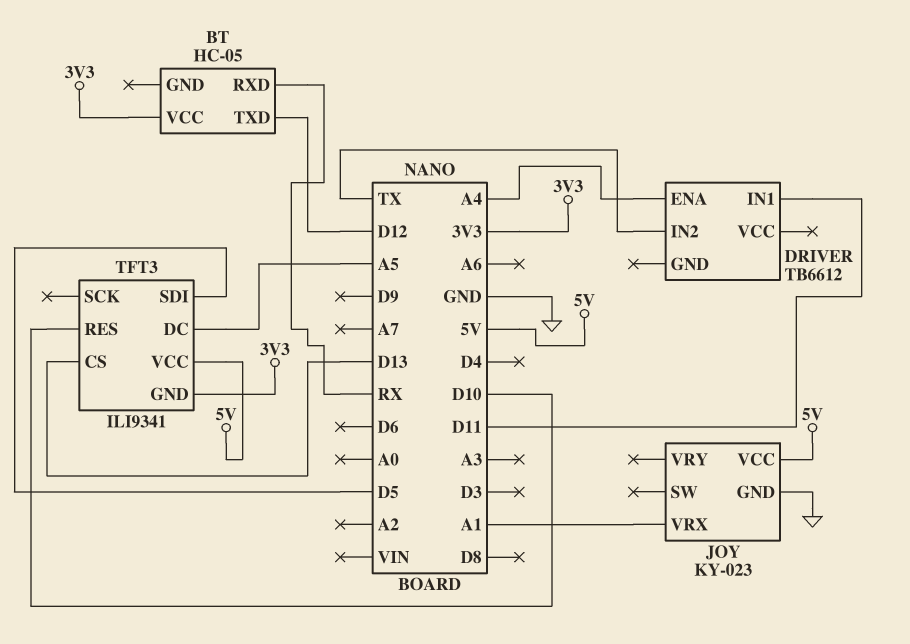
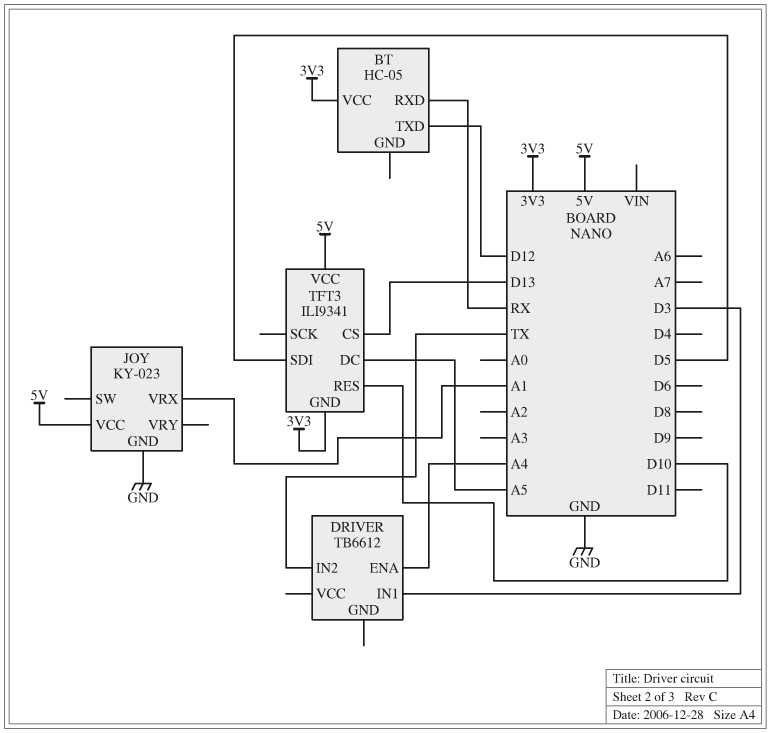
DRIVER pin IN1: D11 -> D3

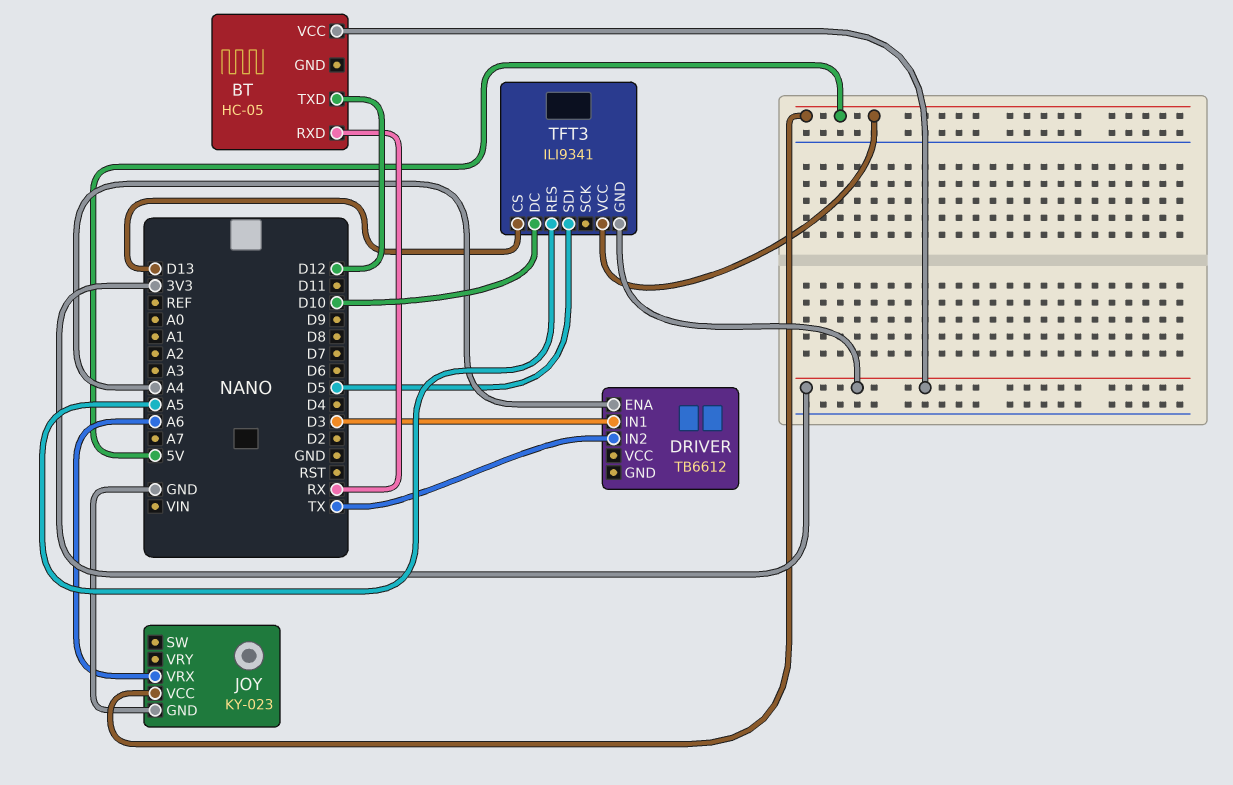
JOY pin VRX: A1 -> A6
TFT3 pin DC: A5 -> D10
TFT3 pin RES: D10 -> A5

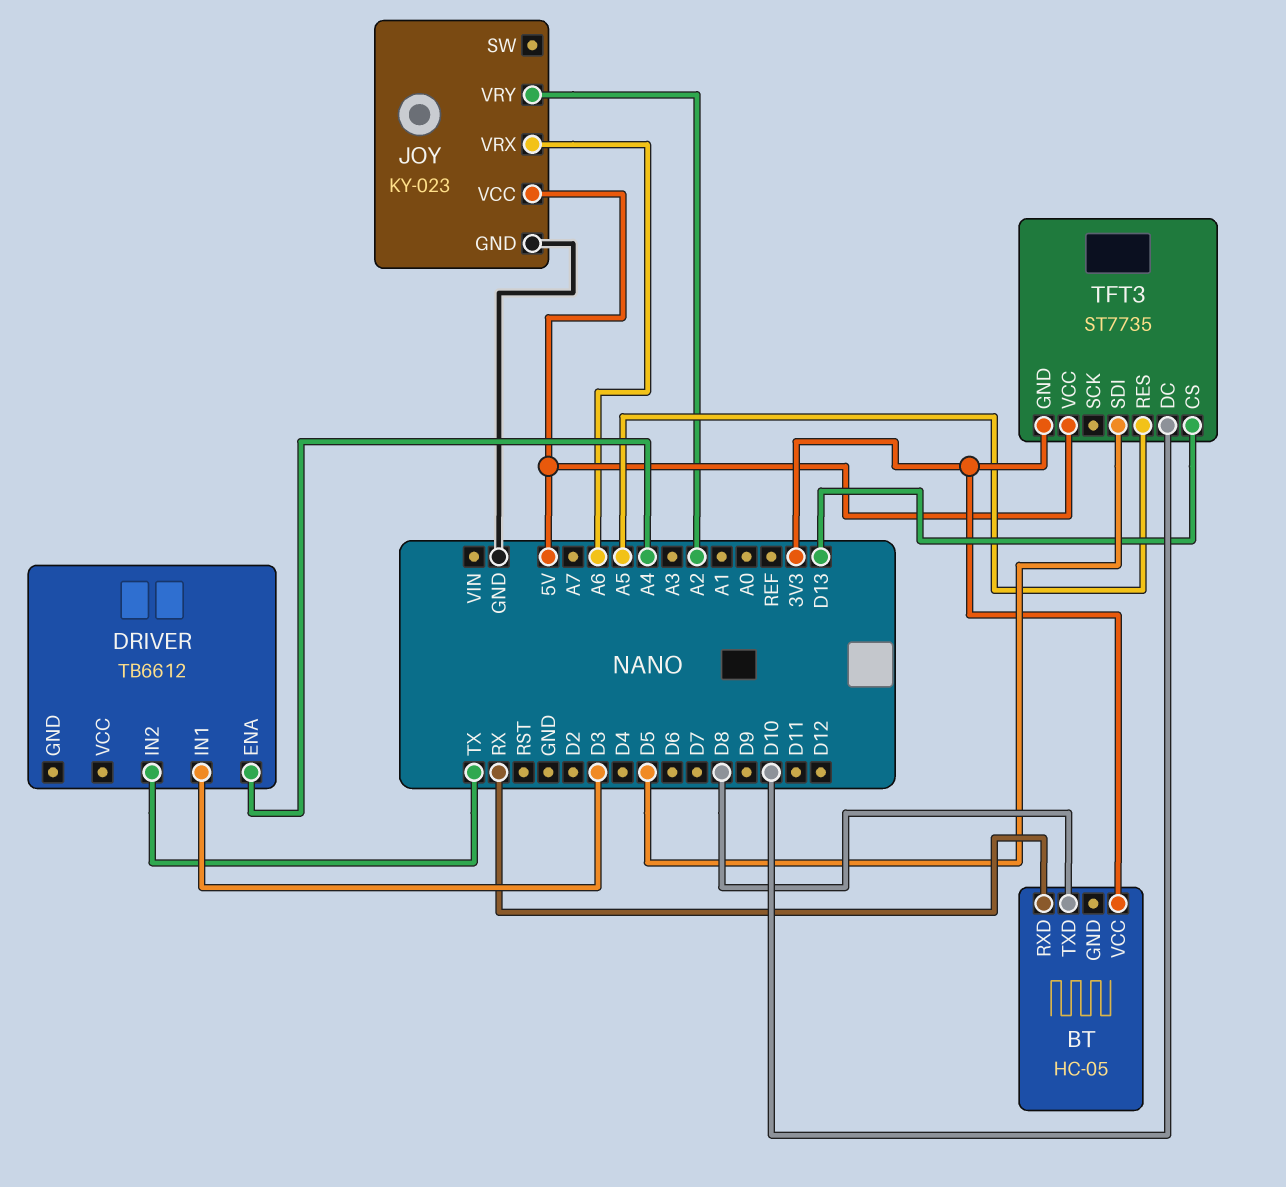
BT pin TXD: D12 -> D8
JOY pin VRY: none -> A2
TFT3: ILI9341 -> ST7735

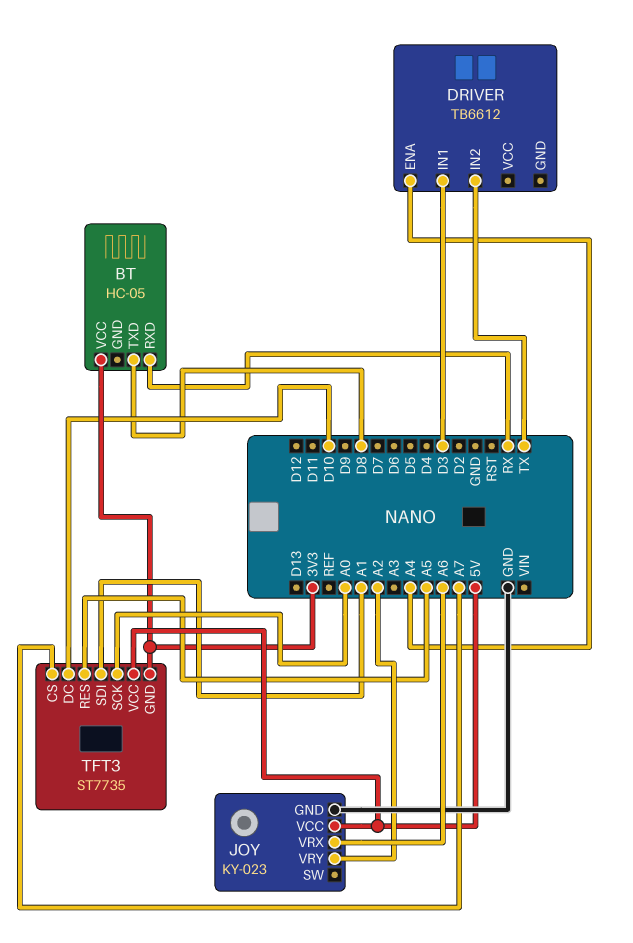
TFT3 pin CS: D13 -> A7
TFT3 pin SCK: none -> A0
TFT3 pin SDI: D5 -> A1

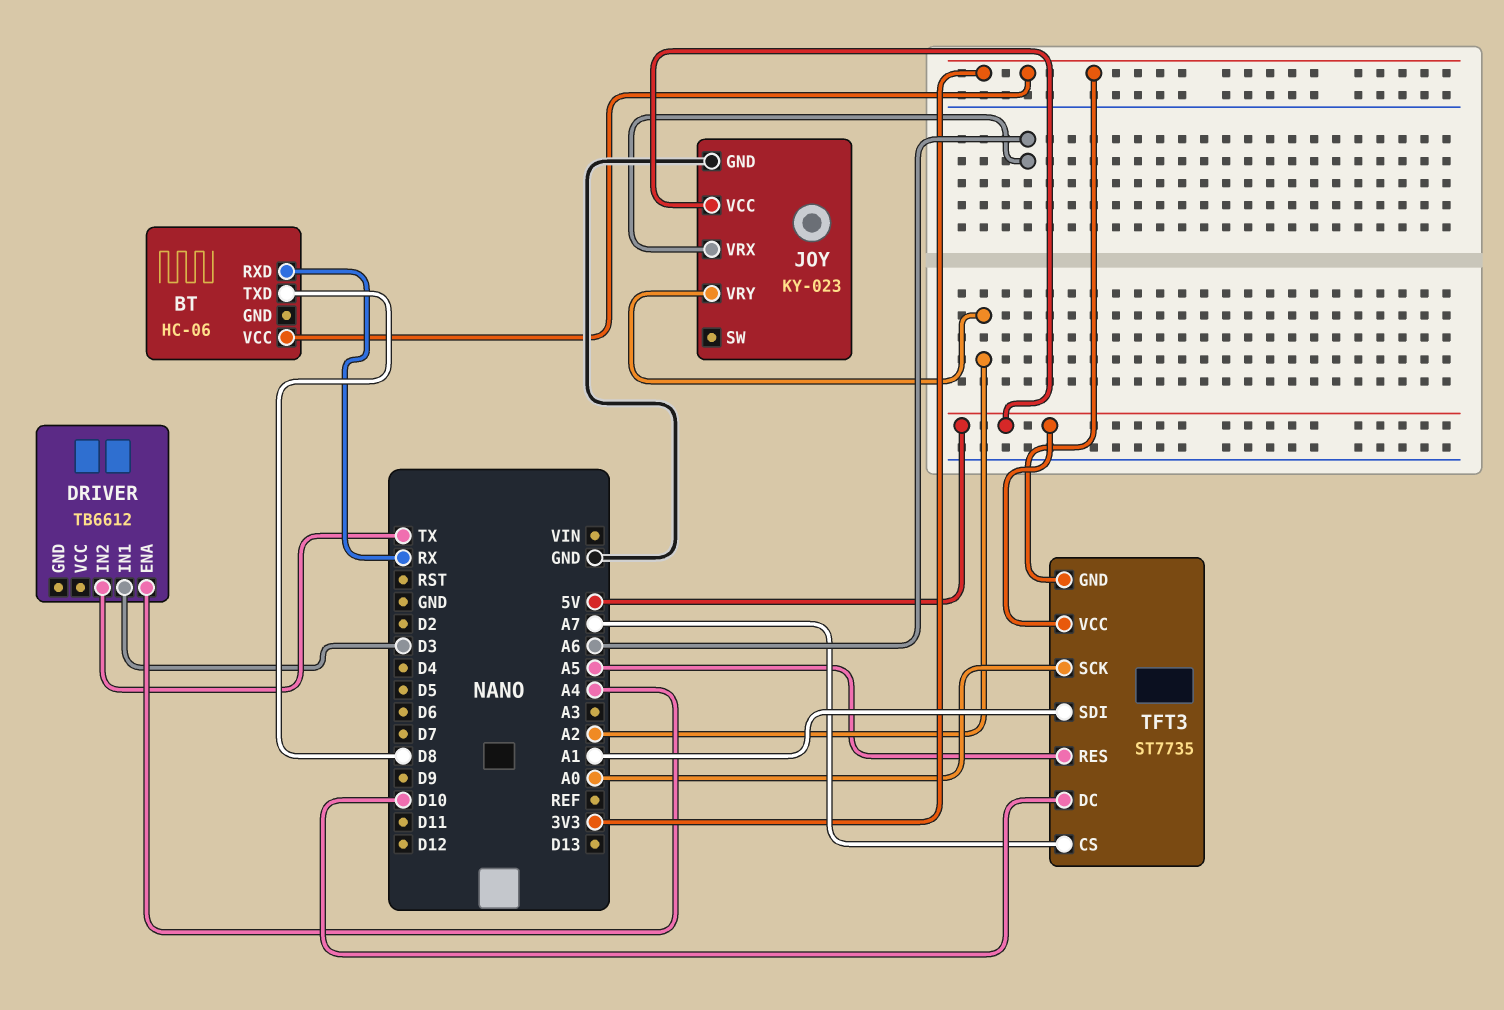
BT: HC-05 -> HC-06

